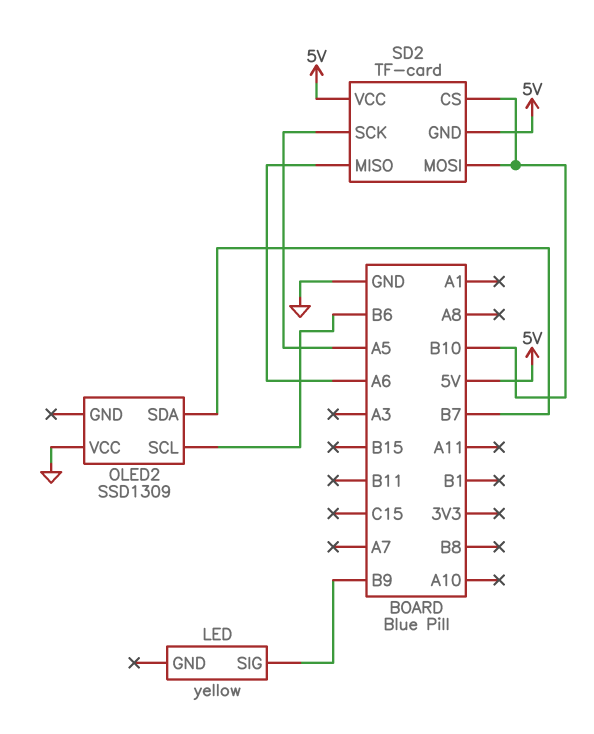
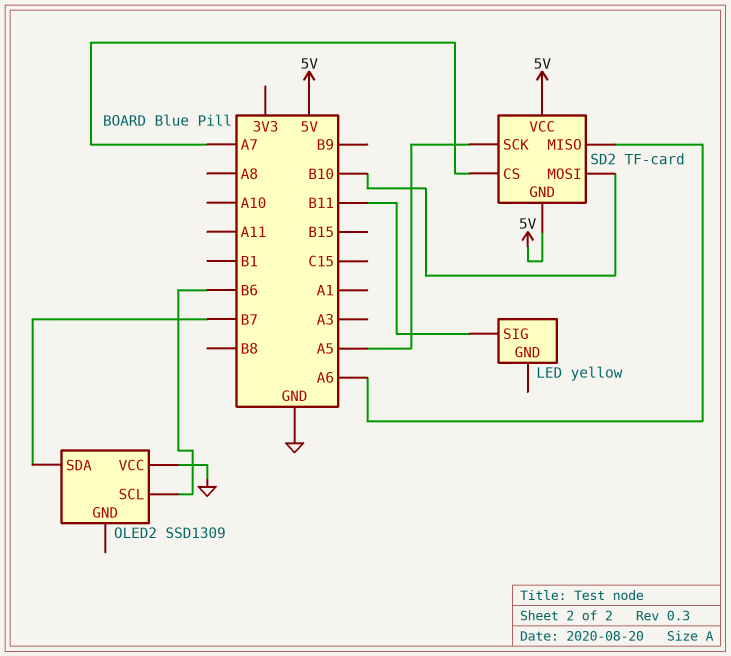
LED pin SIG: B9 -> B11
SD2 pin CS: B10 -> A7

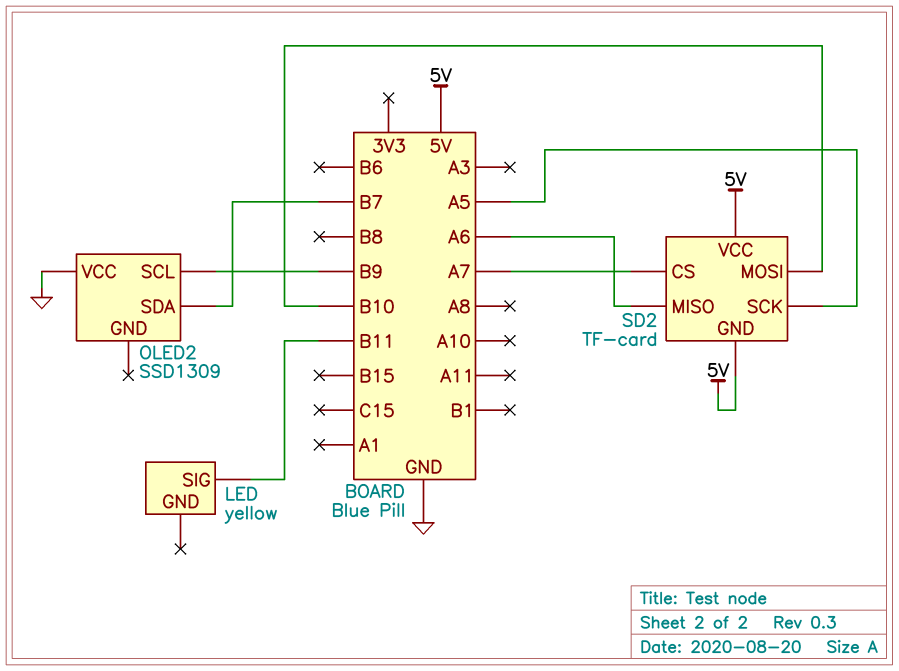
OLED2 pin SCL: B6 -> B9

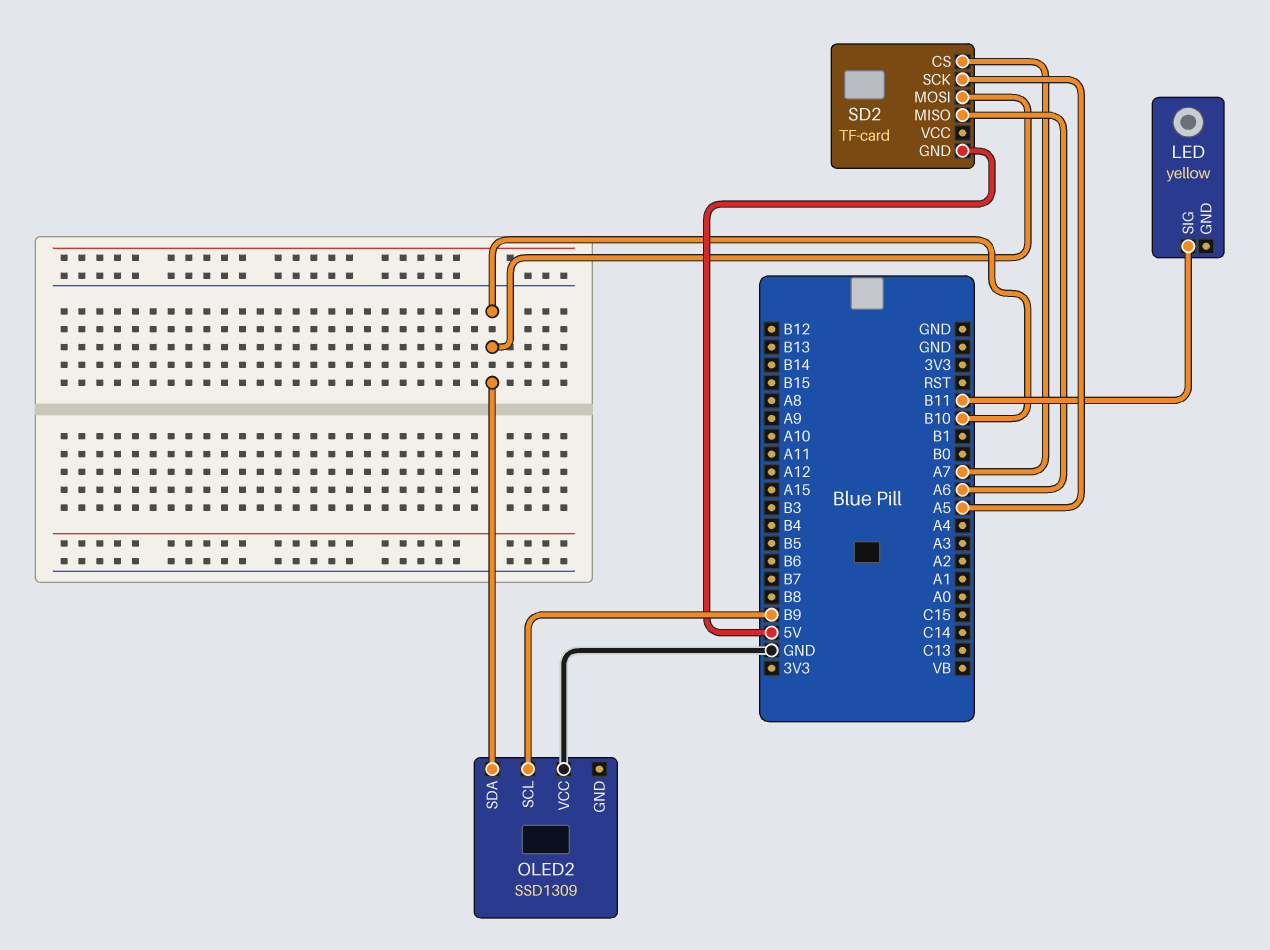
OLED2 pin SDA: B7 -> B10
SD2 pin VCC: 5V -> none

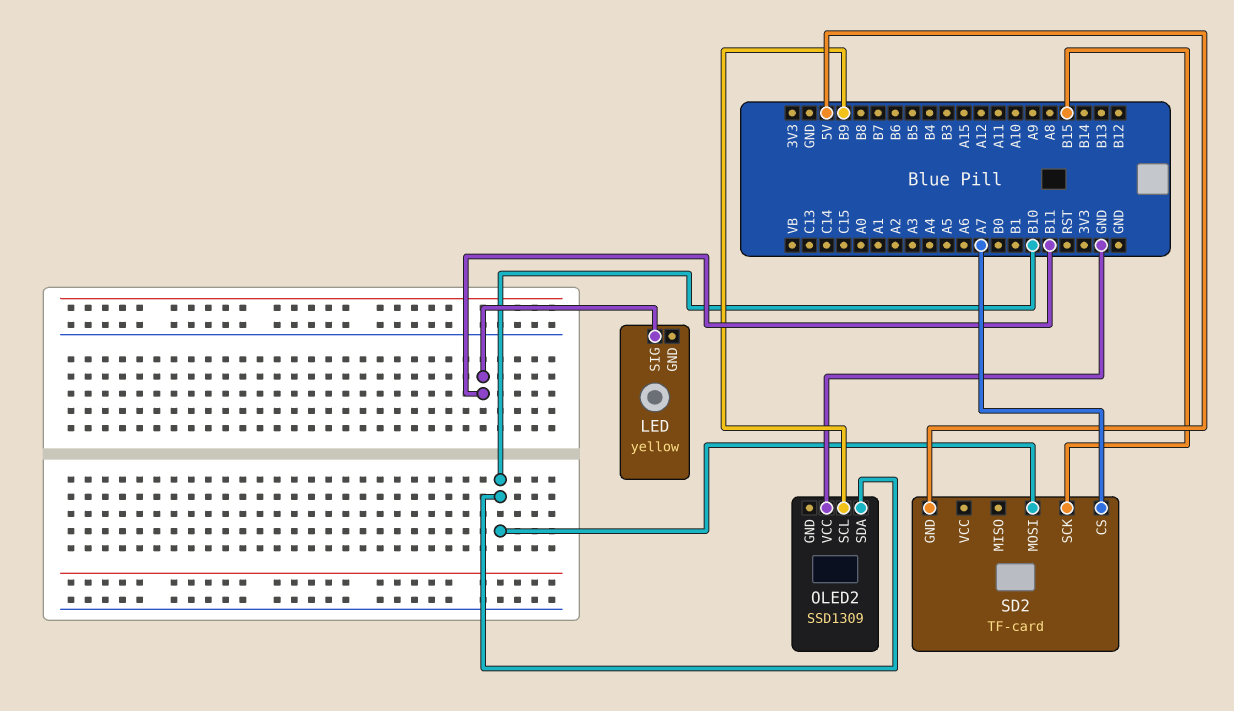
SD2 pin MISO: A6 -> none
SD2 pin SCK: A5 -> B15

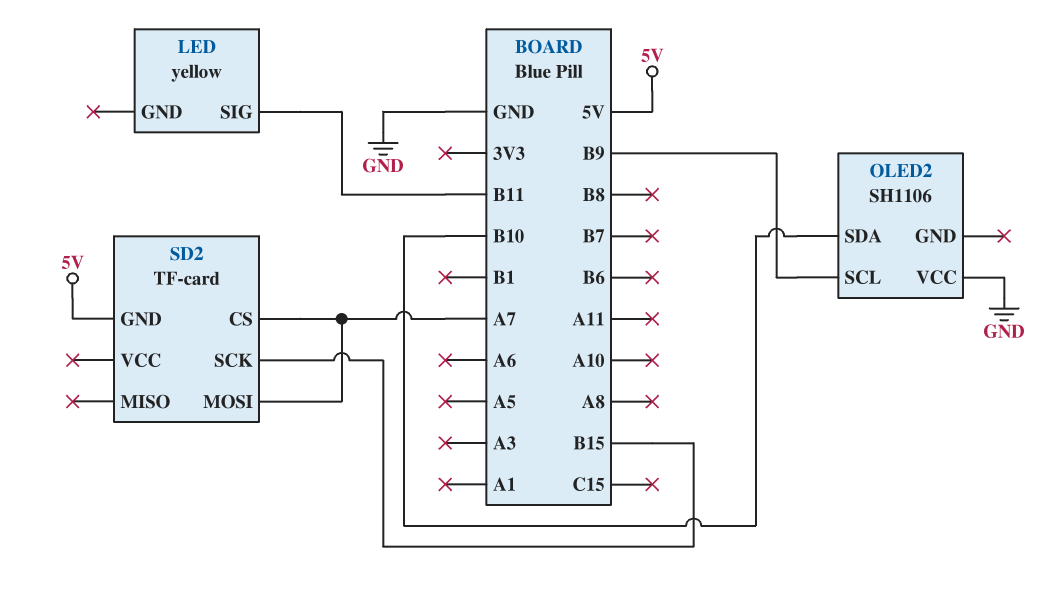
OLED2: SSD1309 -> SH1106
SD2 pin MOSI: B10 -> A7

